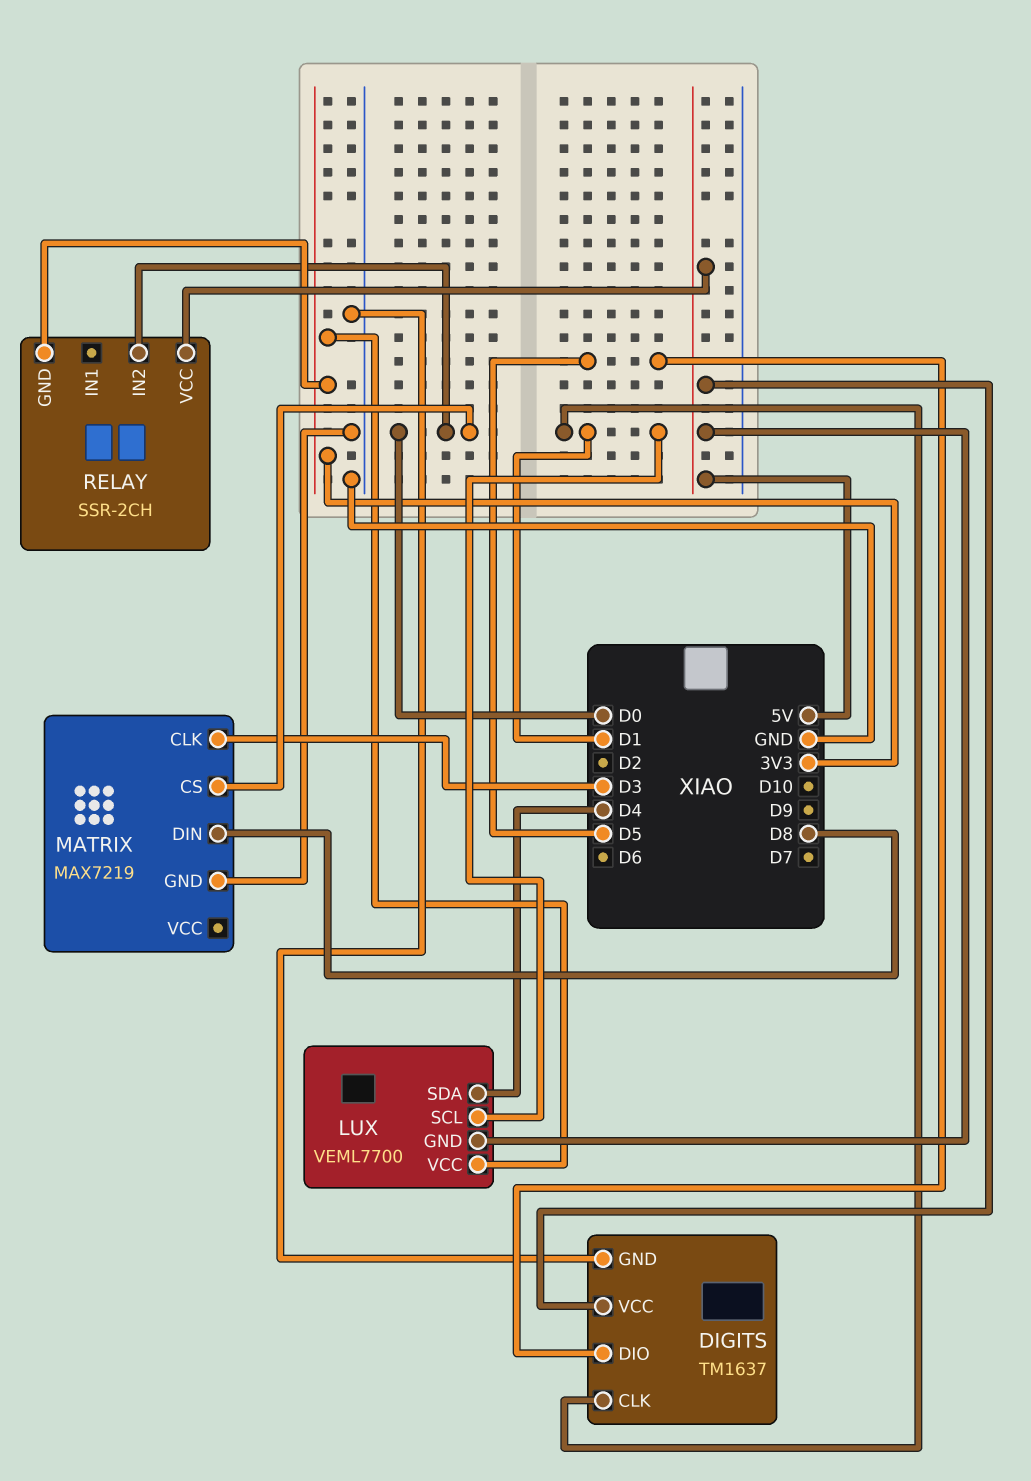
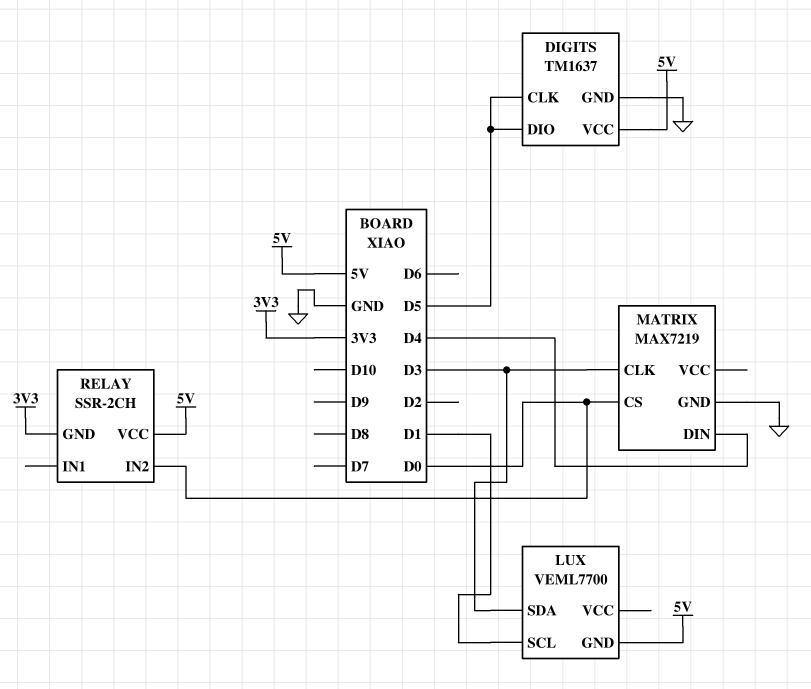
DIGITS pin CLK: D1 -> D5
LUX pin SDA: D4 -> D3
LUX pin VCC: 3V3 -> none
MATRIX pin DIN: D8 -> D4

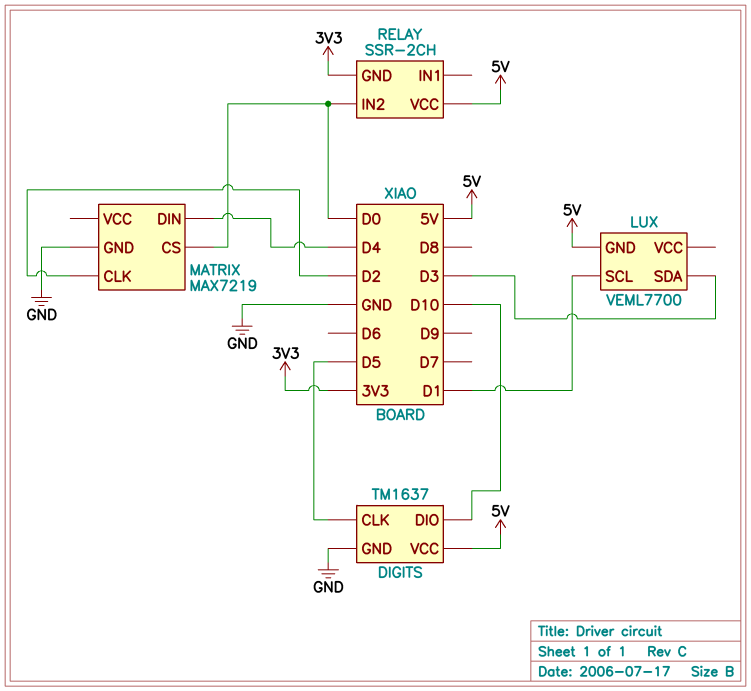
DIGITS pin DIO: D5 -> D10
MATRIX pin CLK: D3 -> D2

